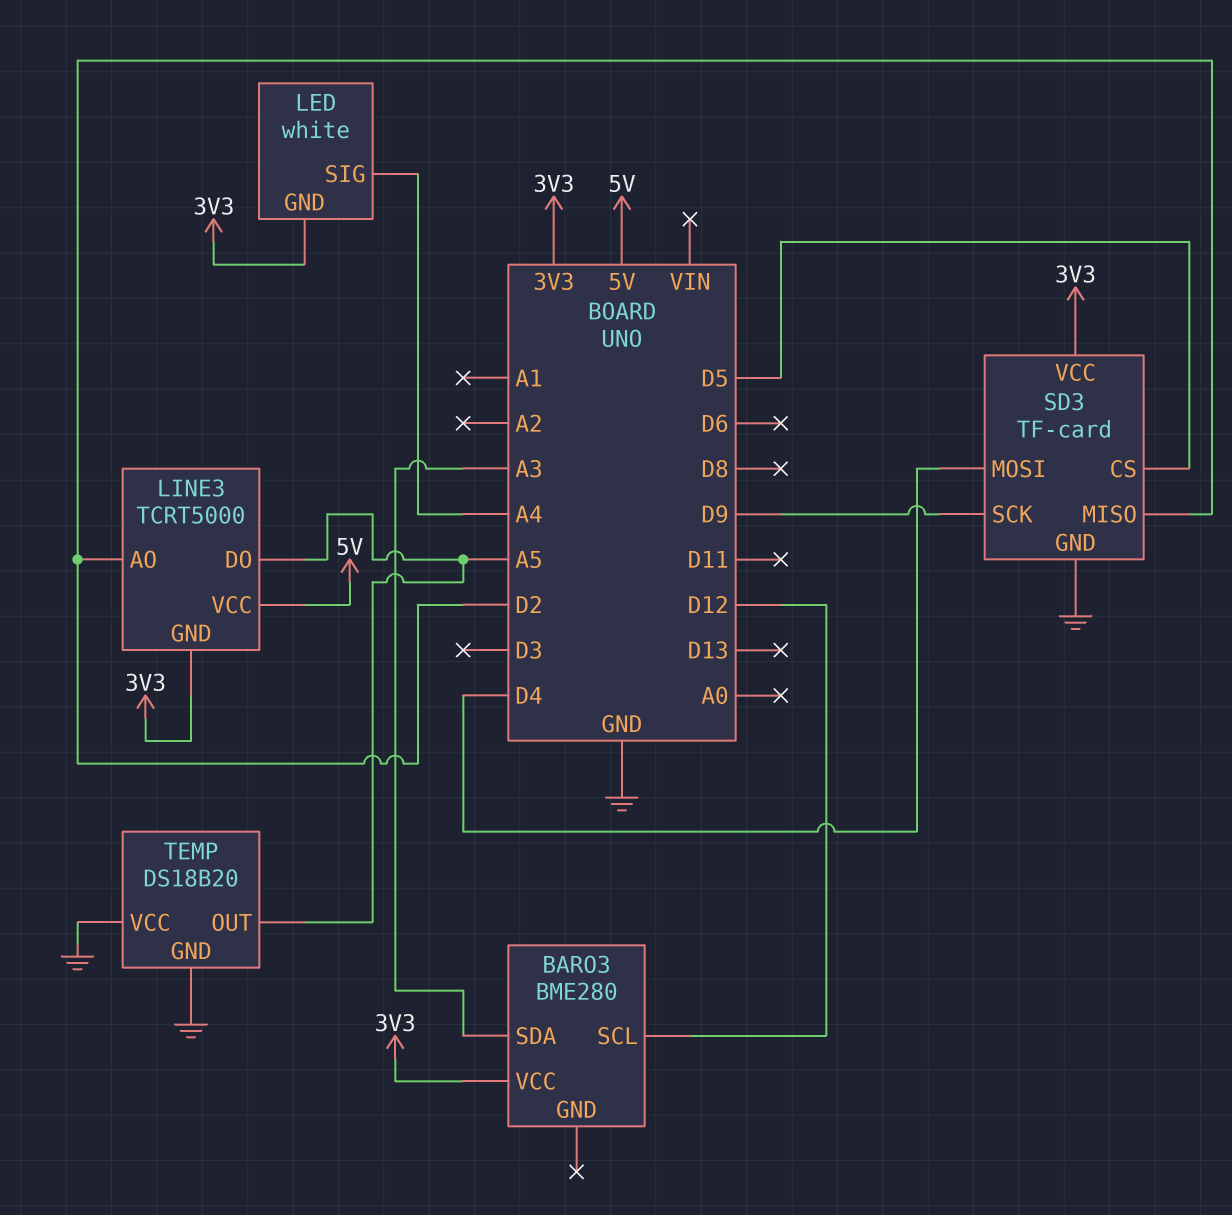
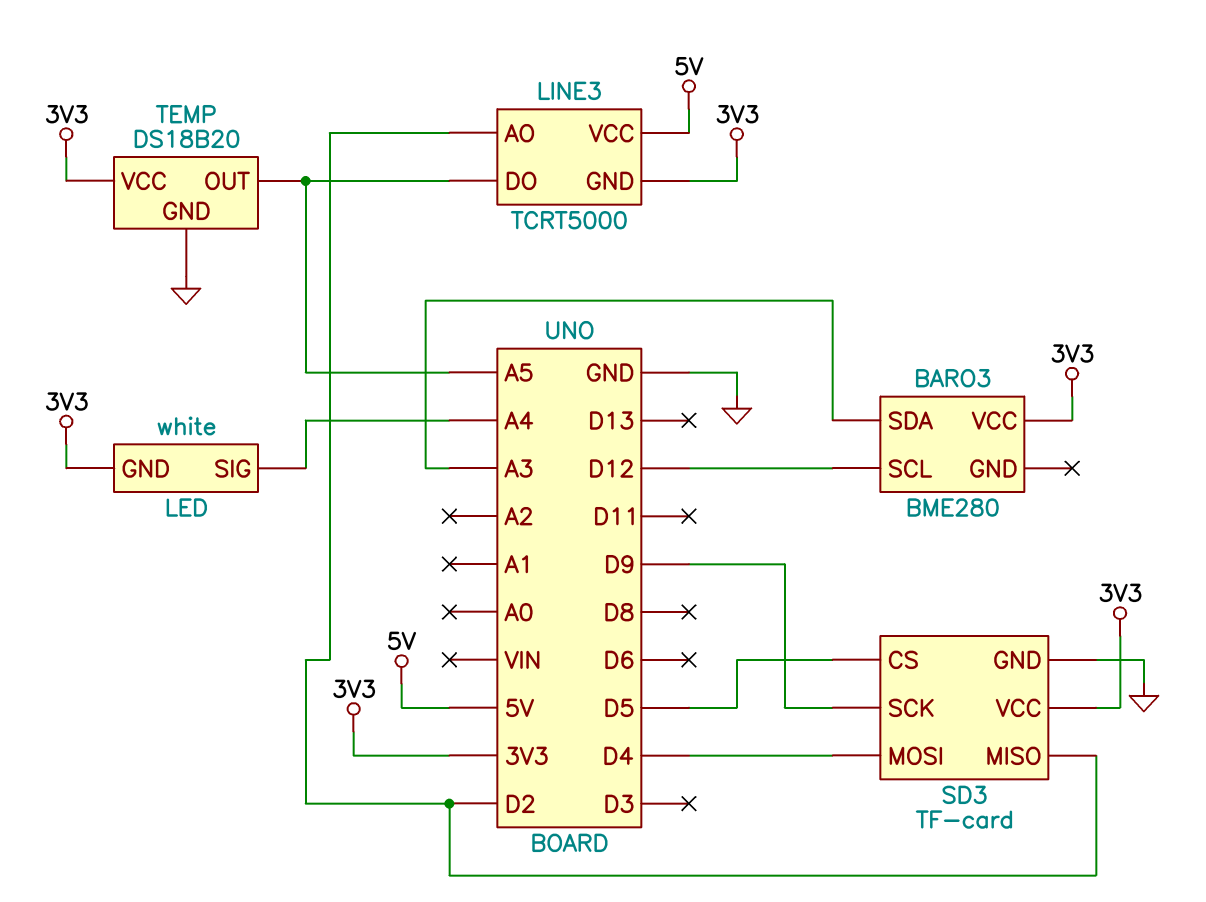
TEMP pin VCC: GND -> 3V3

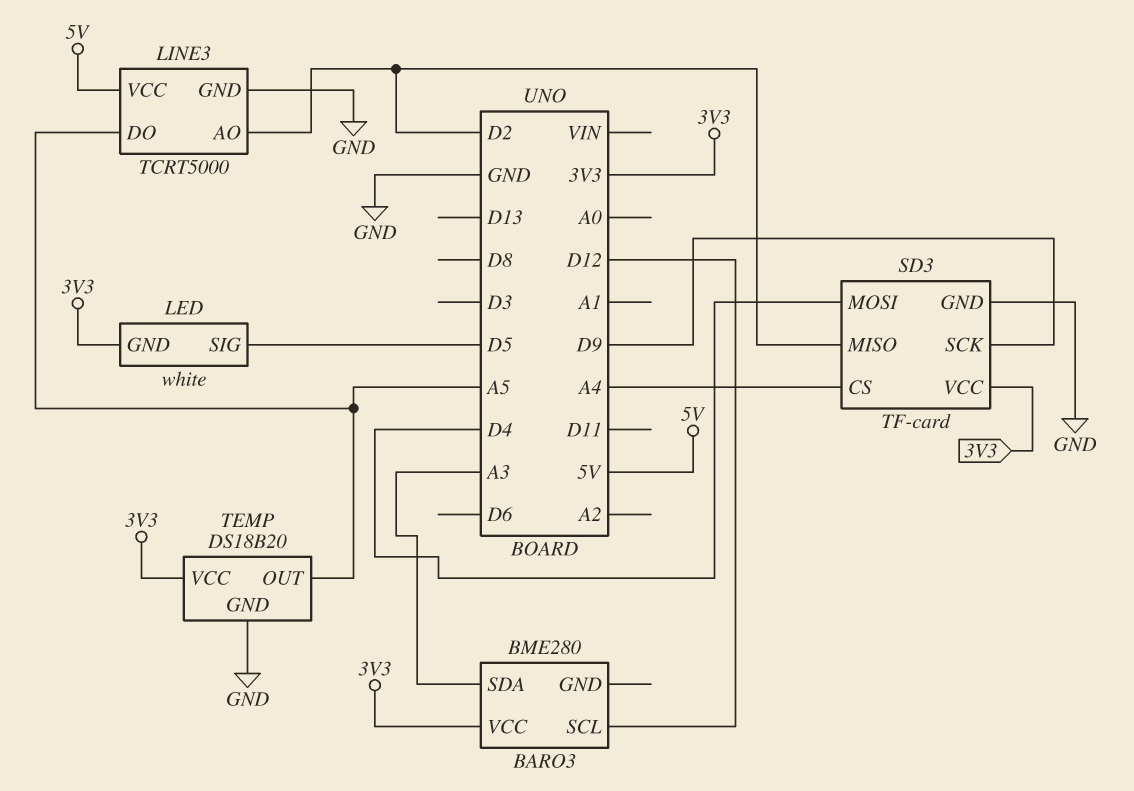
LED pin SIG: A4 -> D5
LINE3 pin GND: 3V3 -> GND
SD3 pin CS: D5 -> A4

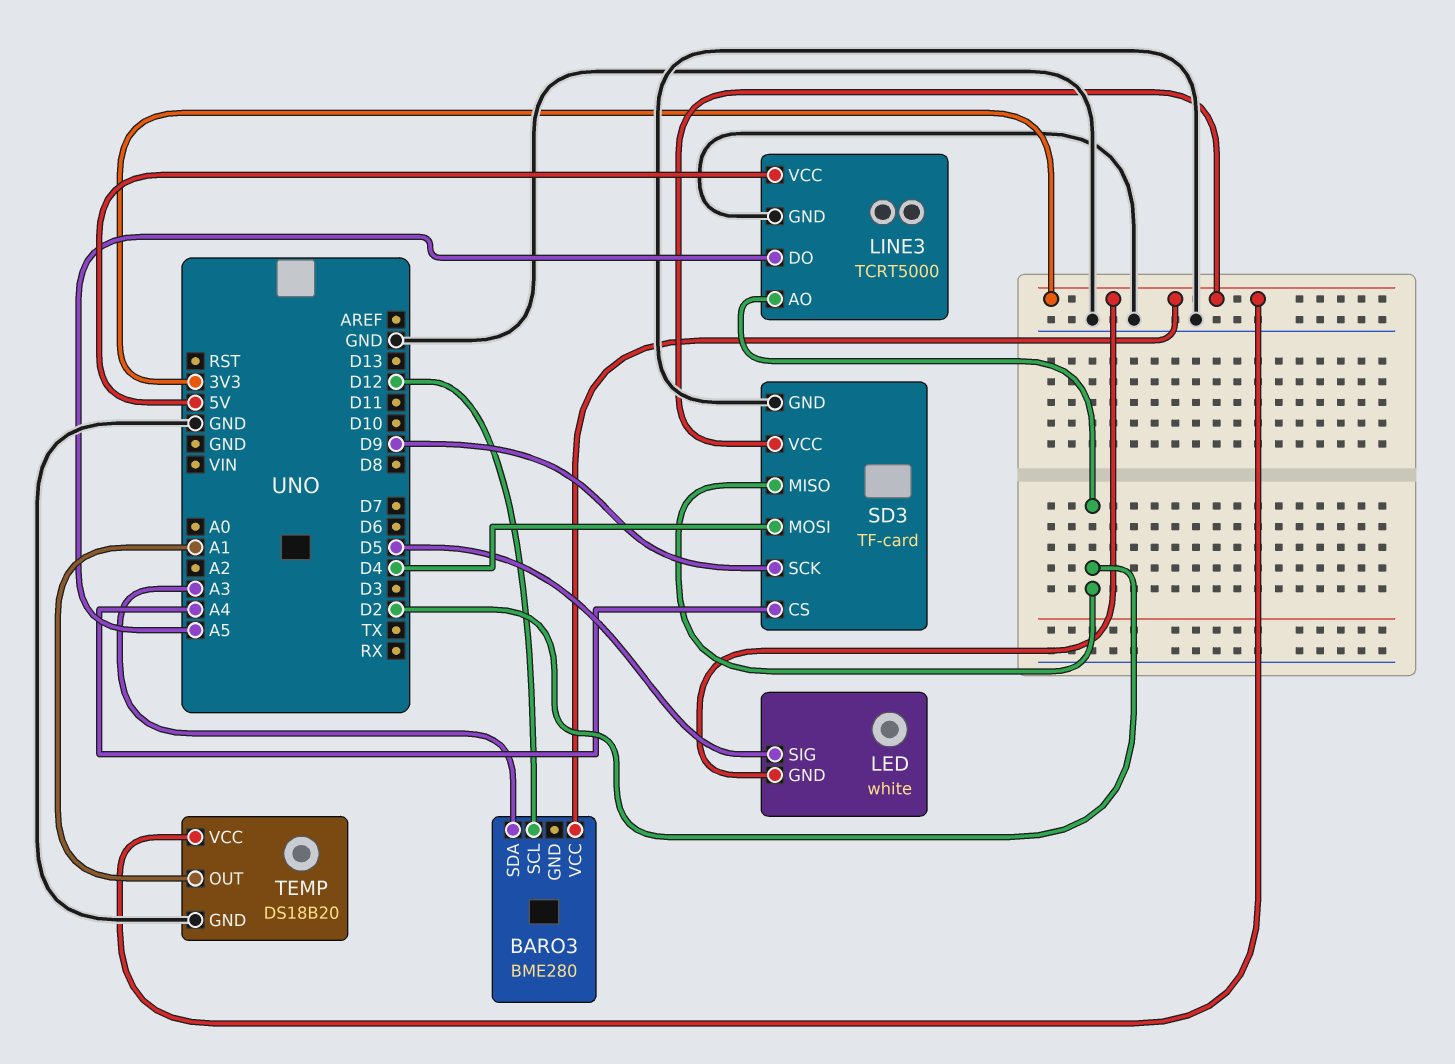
TEMP pin OUT: A5 -> A1

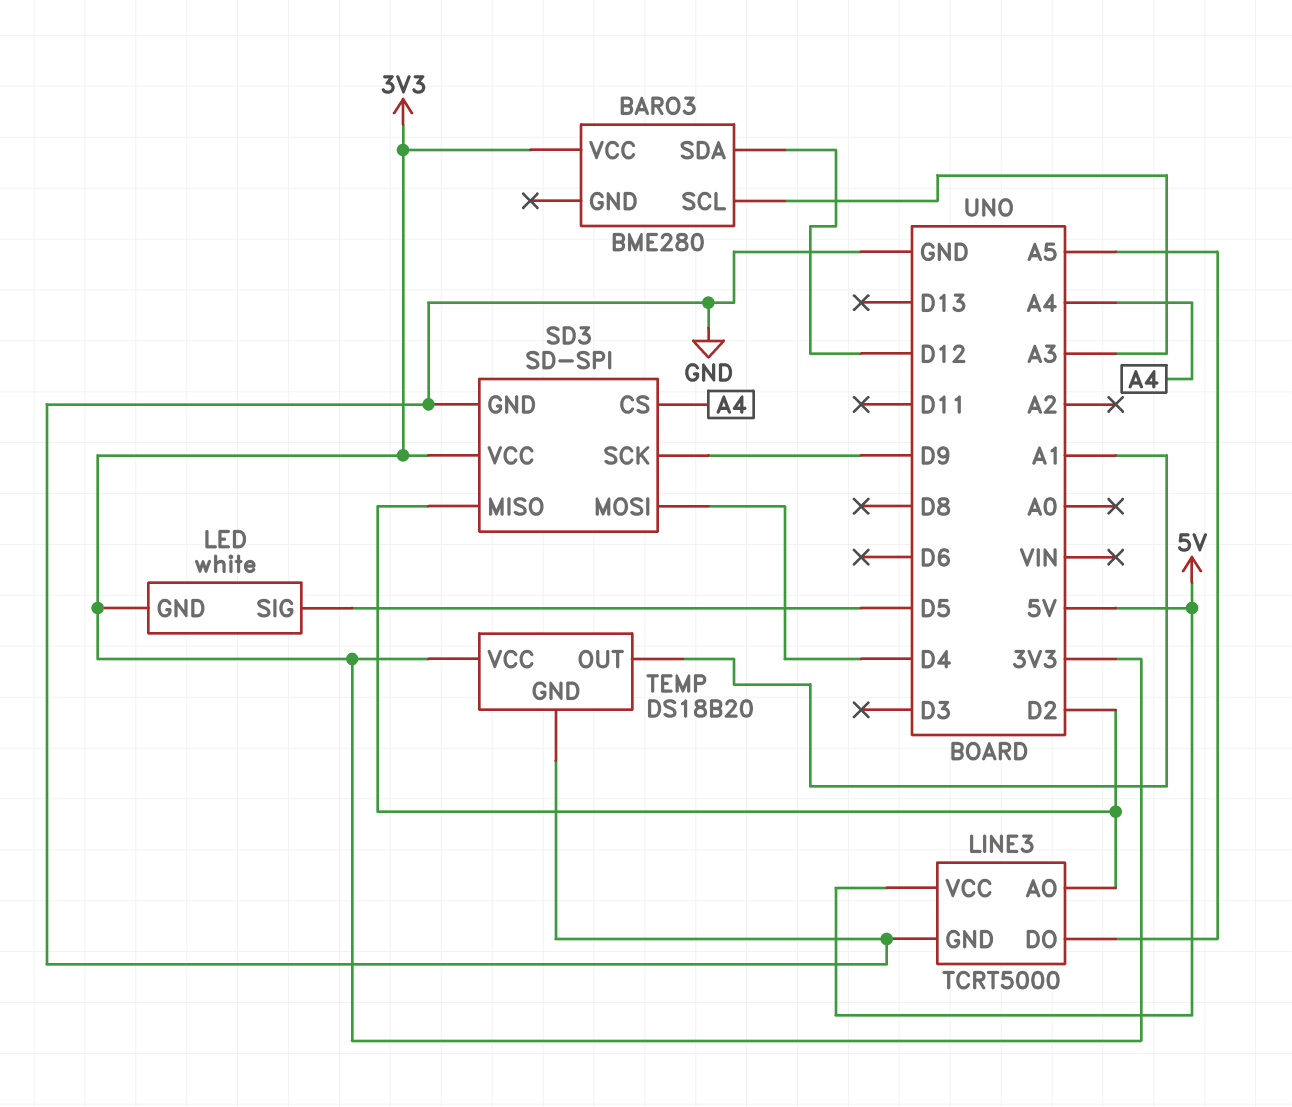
BARO3 pin SCL: D12 -> A3
BARO3 pin SDA: A3 -> D12
SD3: TF-card -> SD-SPI

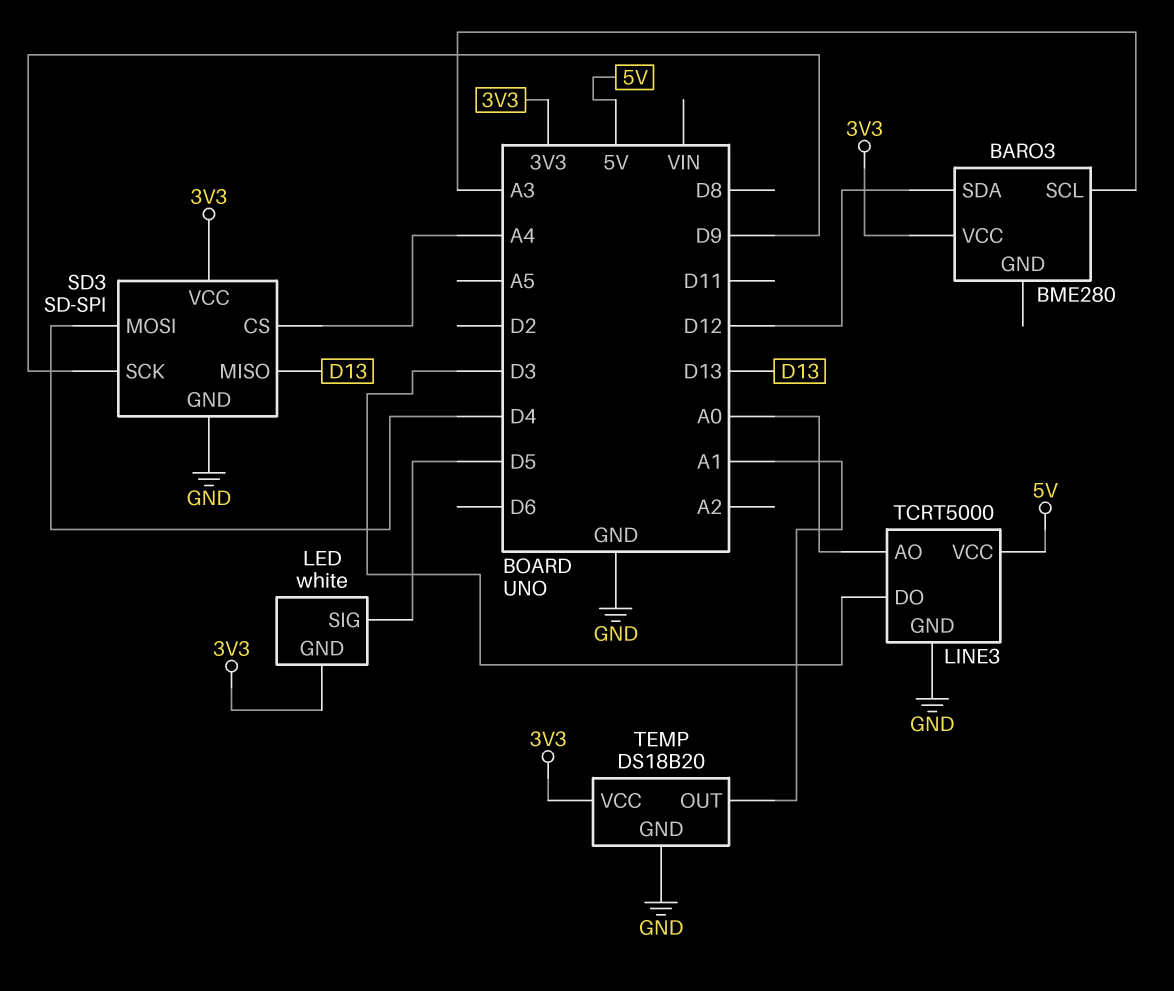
LINE3 pin AO: D2 -> A0
LINE3 pin DO: A5 -> D3
SD3 pin MISO: D2 -> D13

